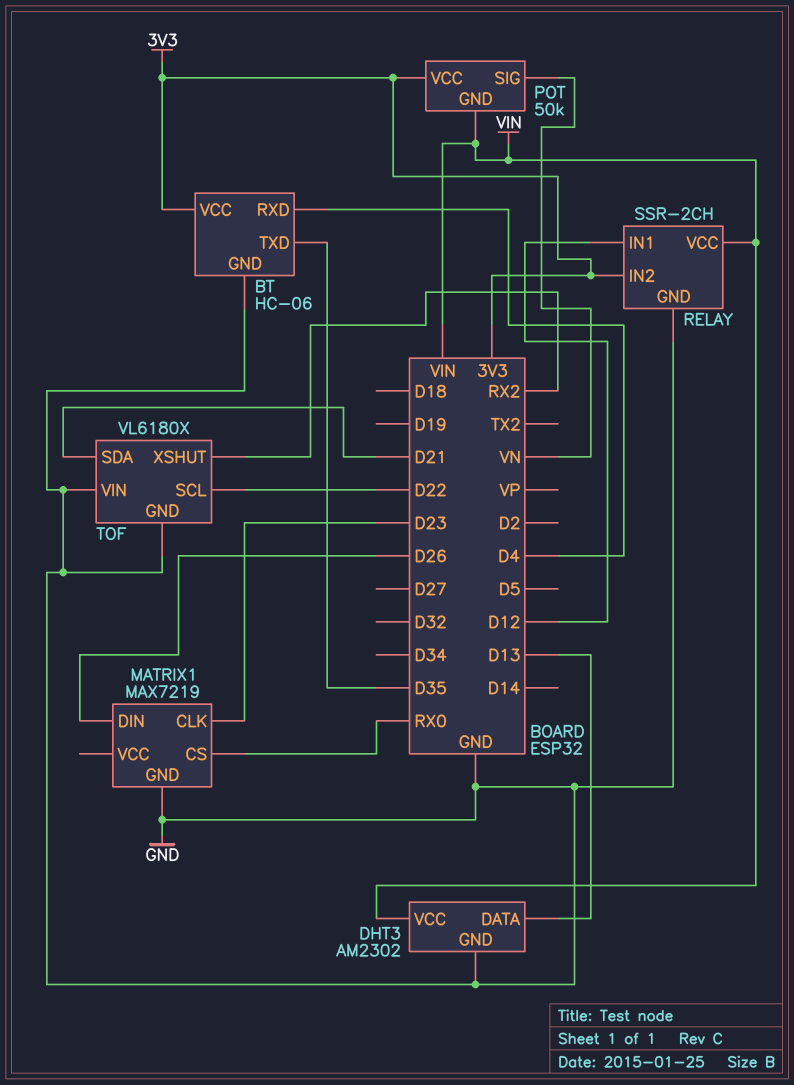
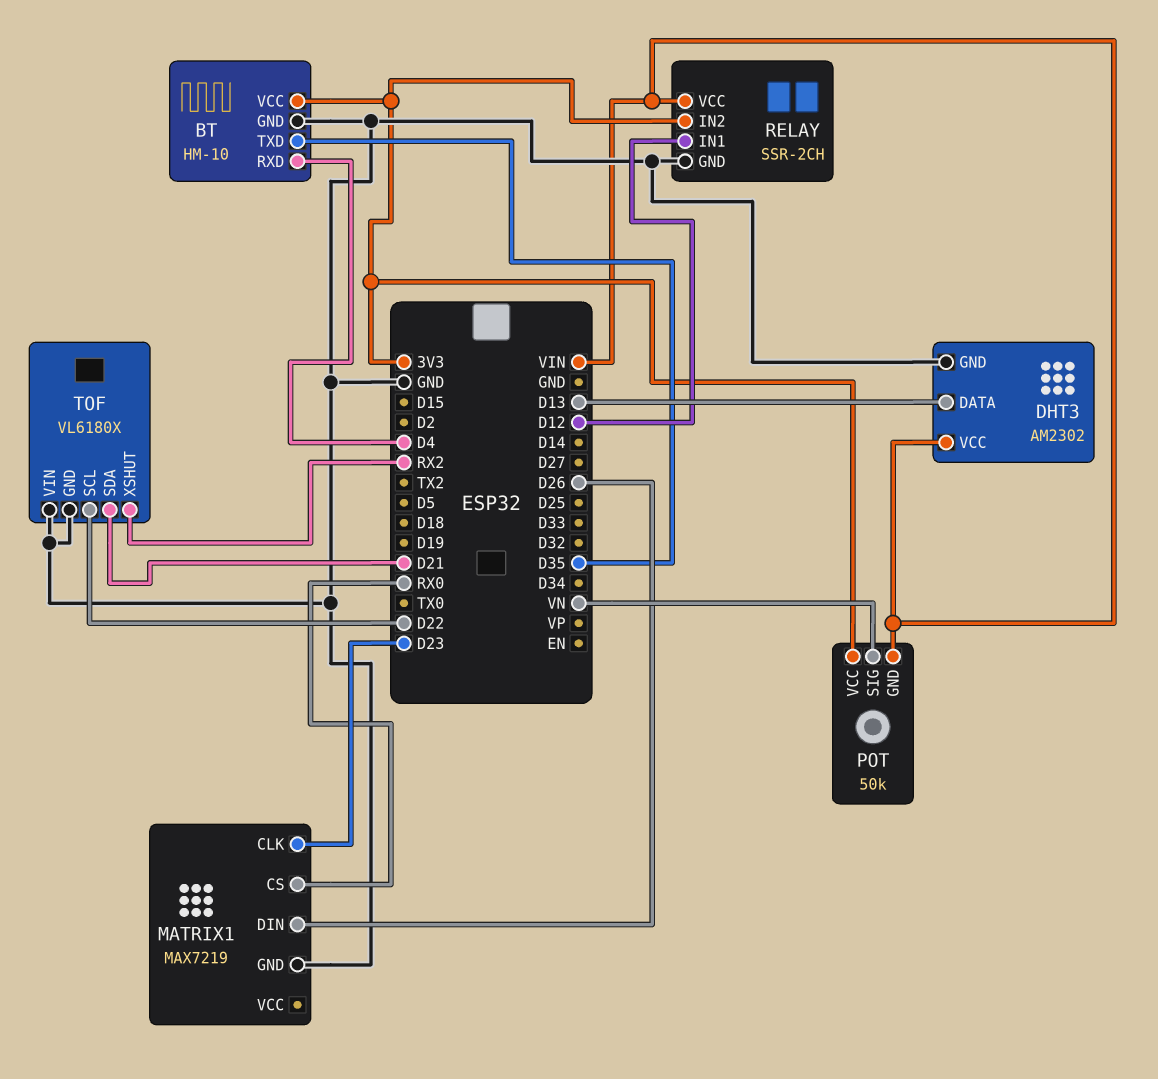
BT: HC-06 -> HM-10

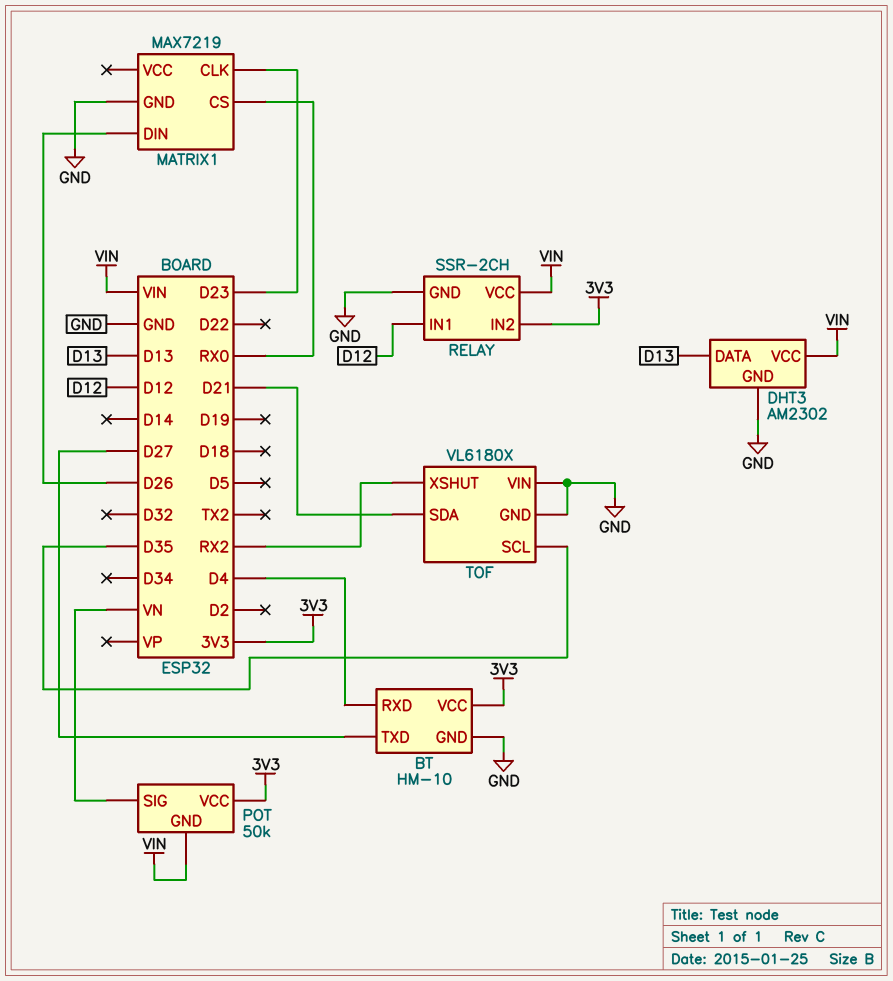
BT pin TXD: D35 -> D27
TOF pin SCL: D22 -> D35

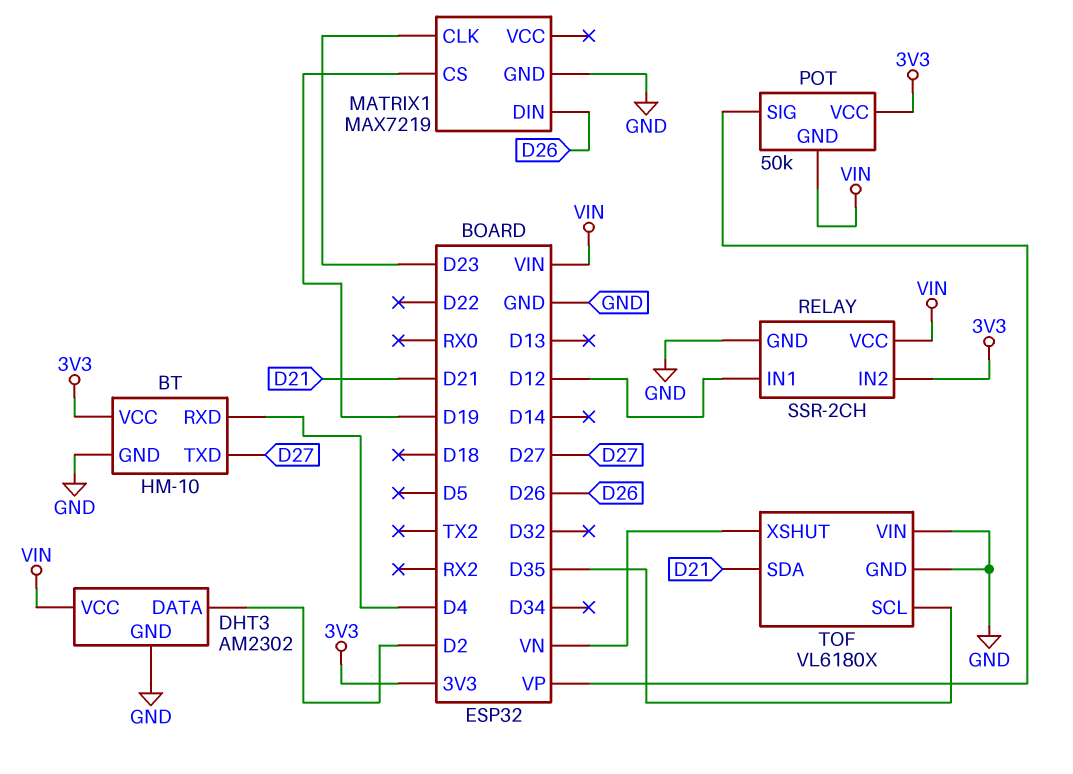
DHT3 pin DATA: D13 -> D2
MATRIX1 pin CS: RX0 -> D19
POT pin SIG: VN -> VP
TOF pin XSHUT: RX2 -> VN

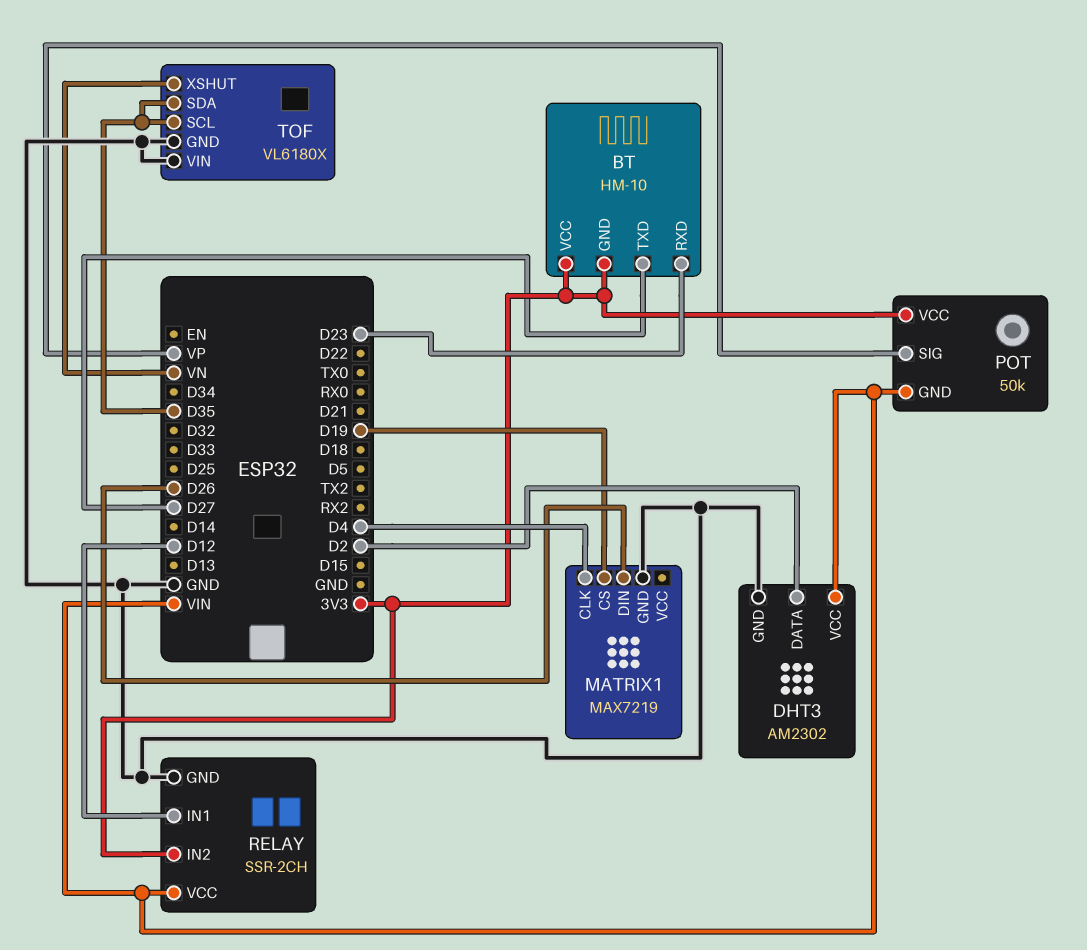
BT pin GND: GND -> 3V3
BT pin RXD: D4 -> D23
MATRIX1 pin CLK: D23 -> D4
TOF pin SDA: D21 -> D35

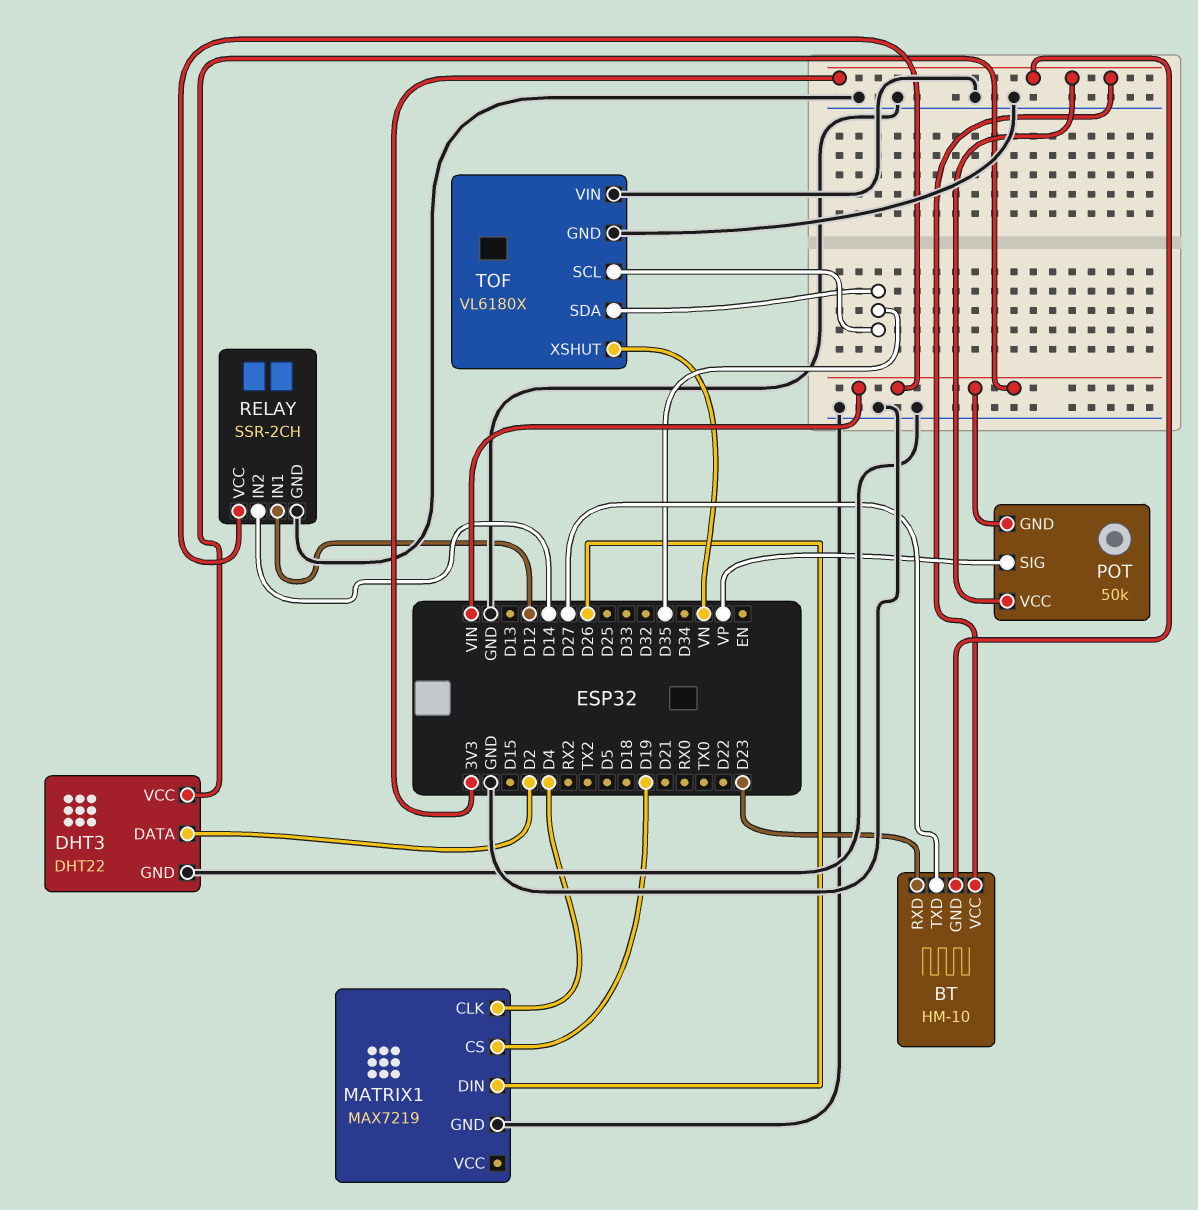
DHT3: AM2302 -> DHT22
RELAY pin IN2: 3V3 -> D14

